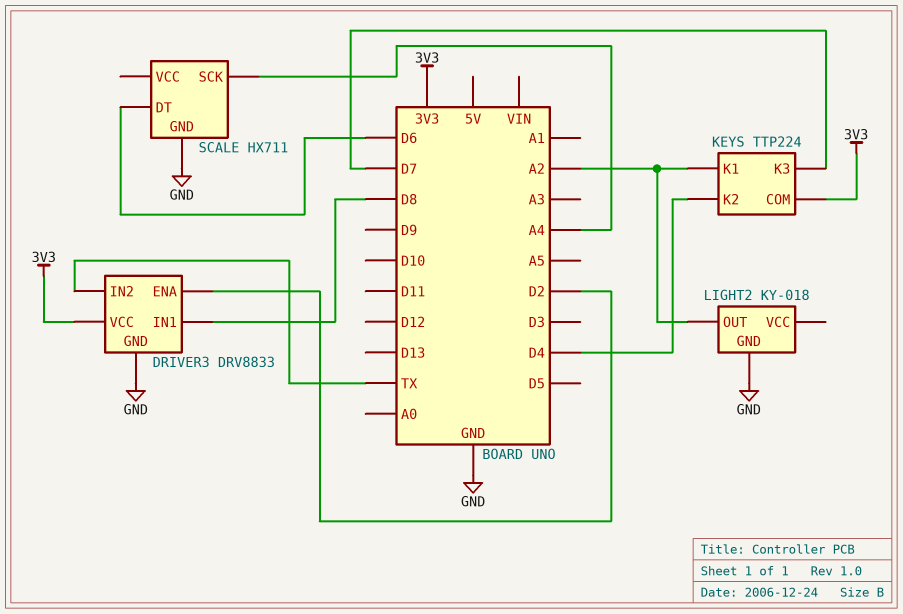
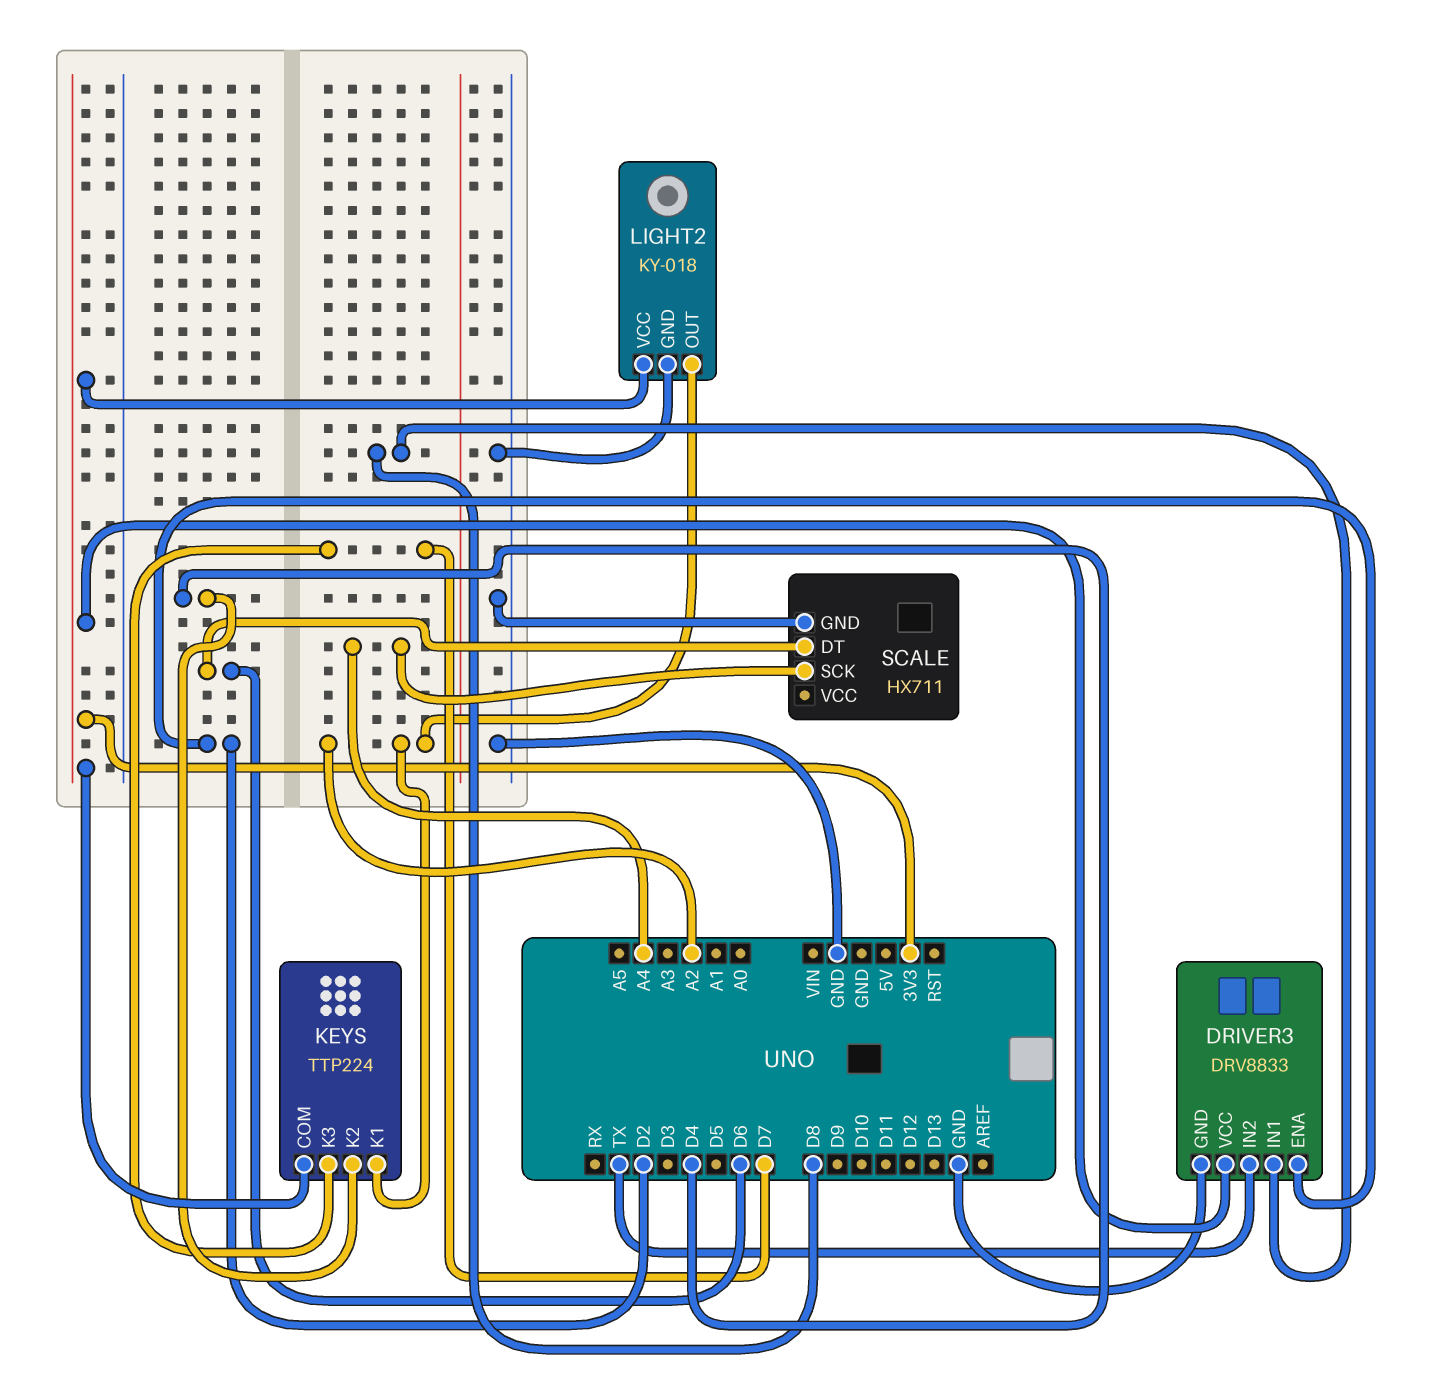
LIGHT2 pin VCC: none -> 3V3

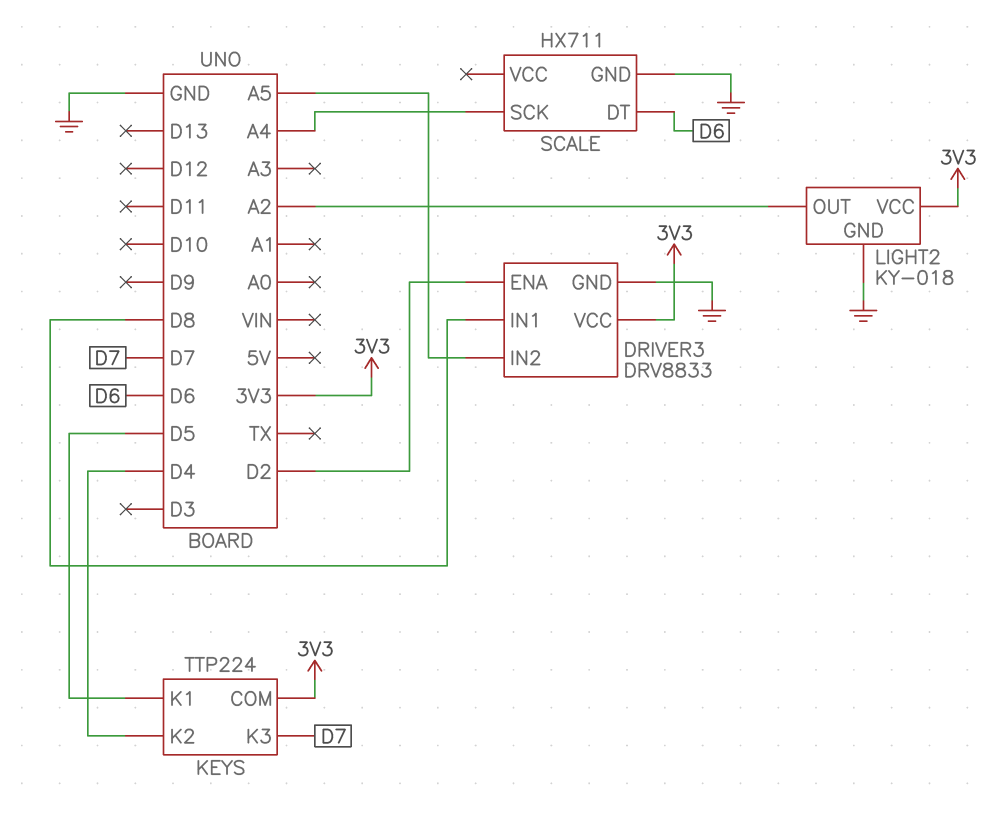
DRIVER3 pin IN2: TX -> A5
KEYS pin K1: A2 -> D5

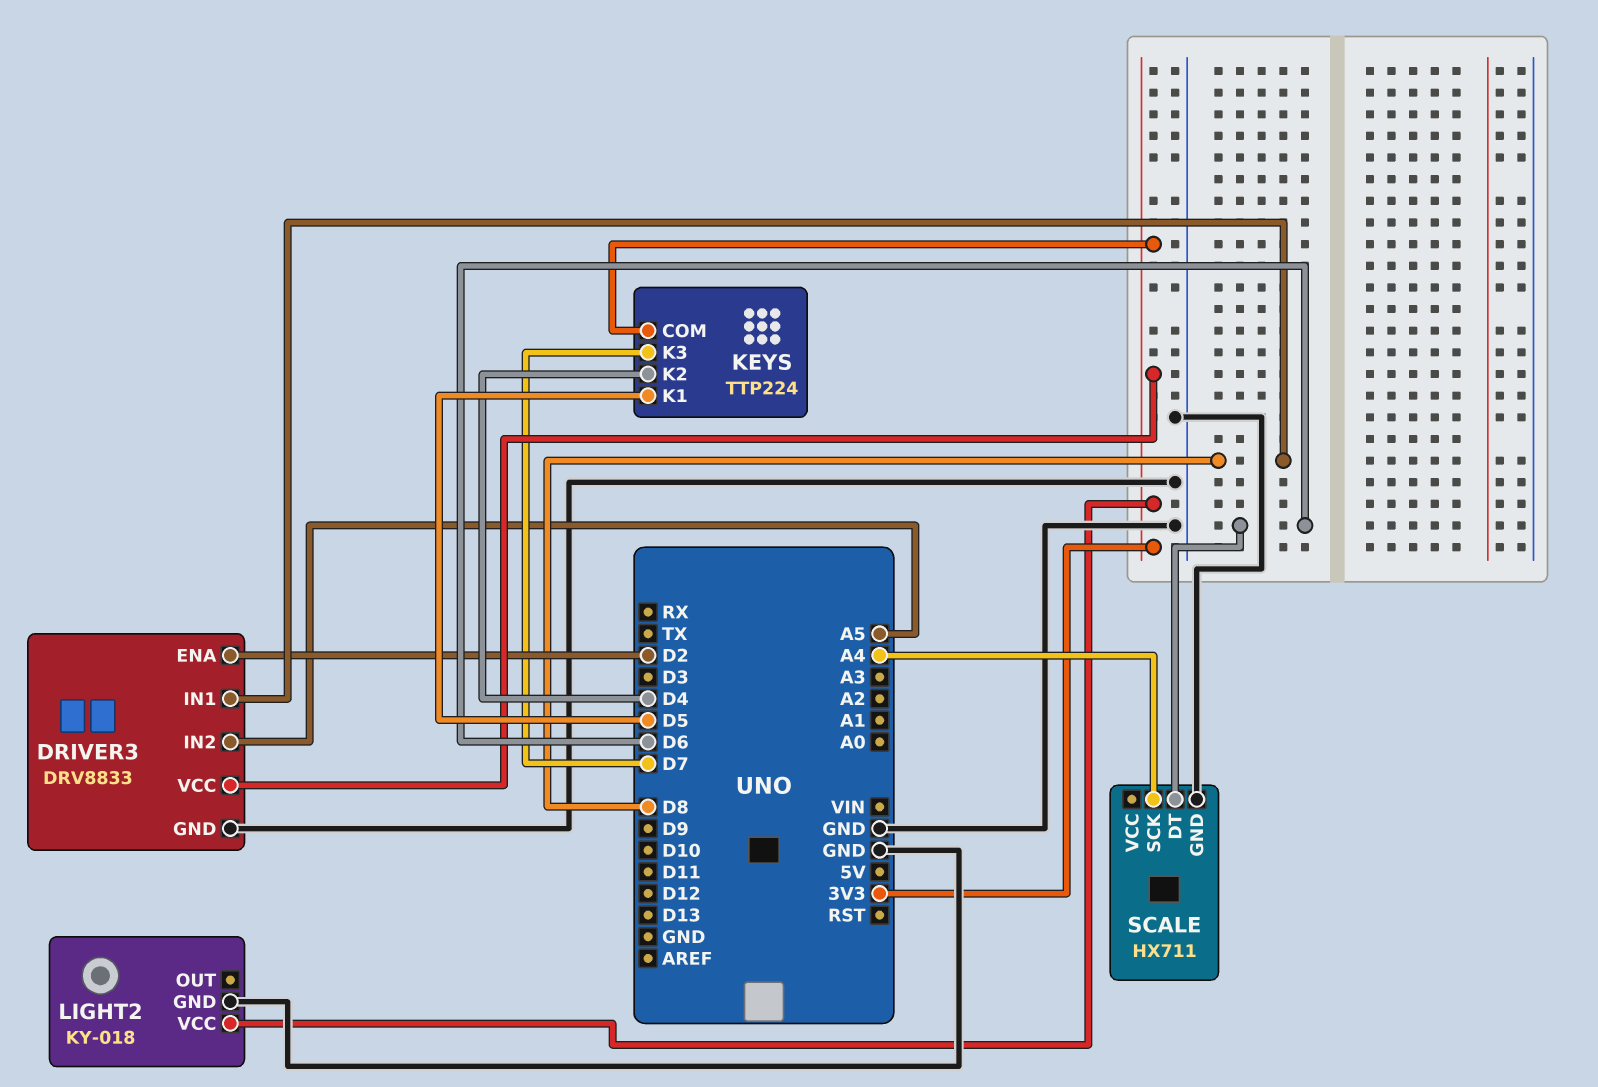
LIGHT2 pin OUT: A2 -> none

